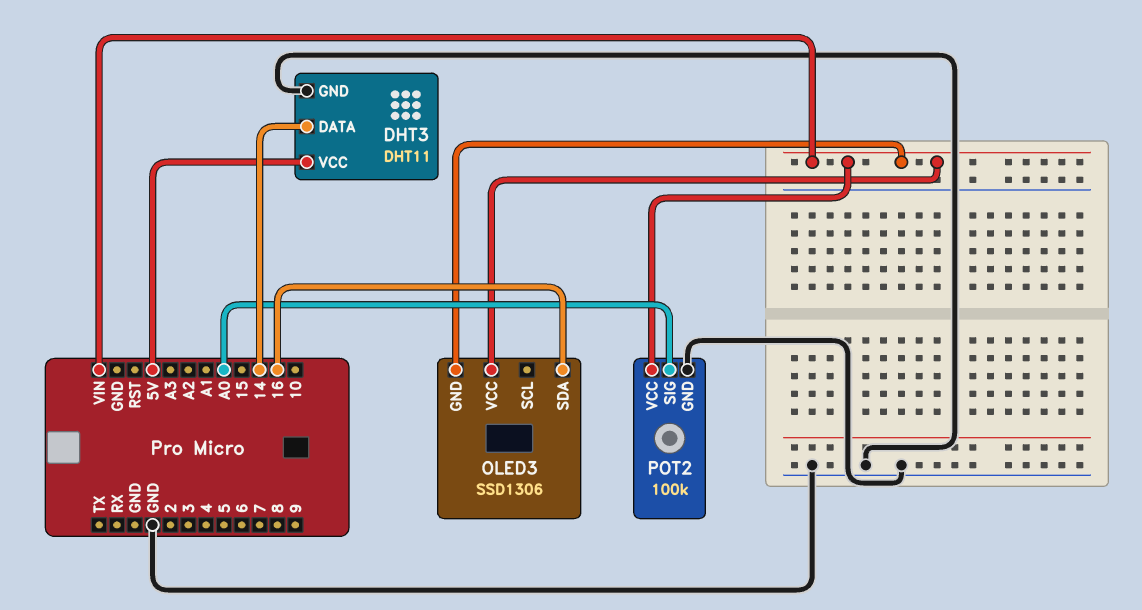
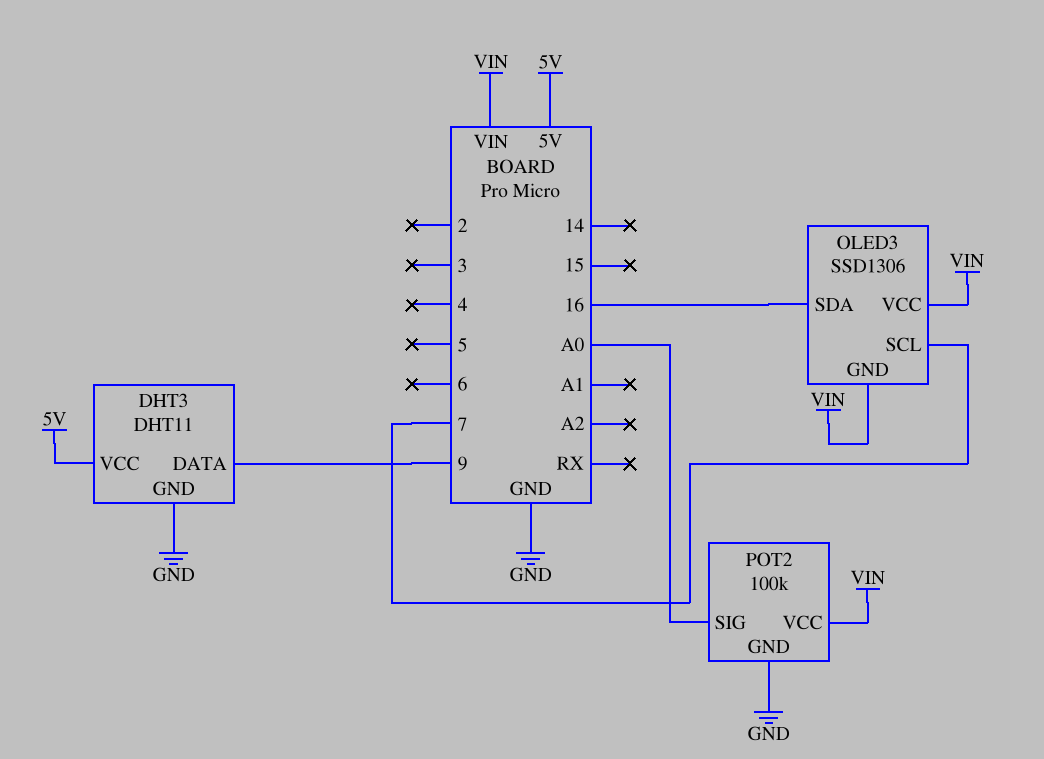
DHT3 pin DATA: 14 -> 9
OLED3 pin SCL: none -> 7

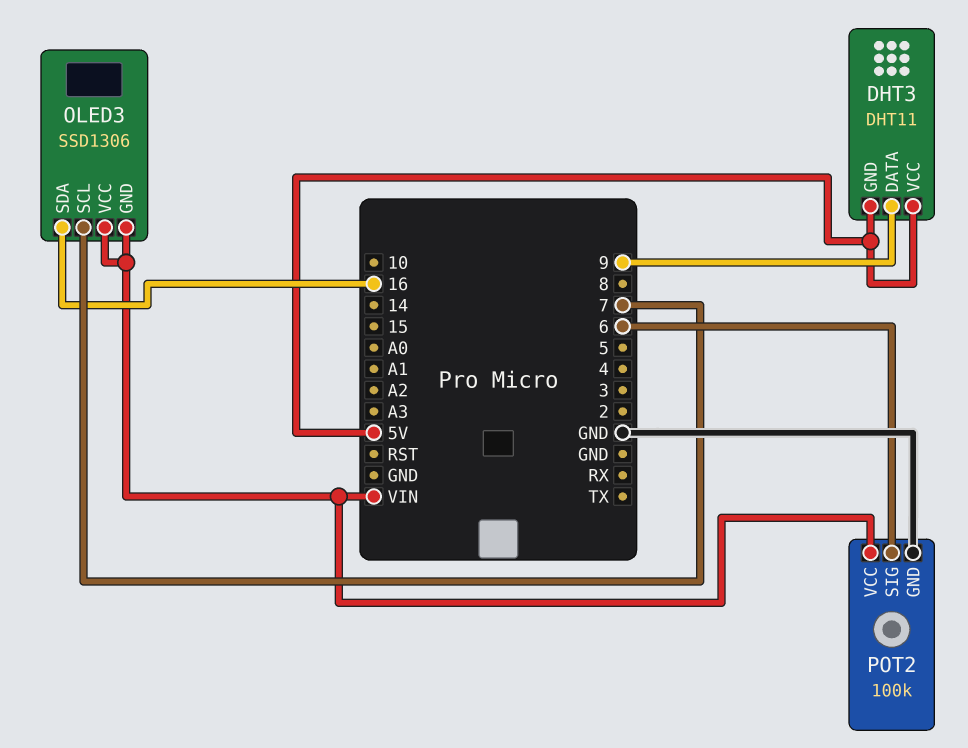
DHT3 pin GND: GND -> 5V
POT2 pin SIG: A0 -> 6

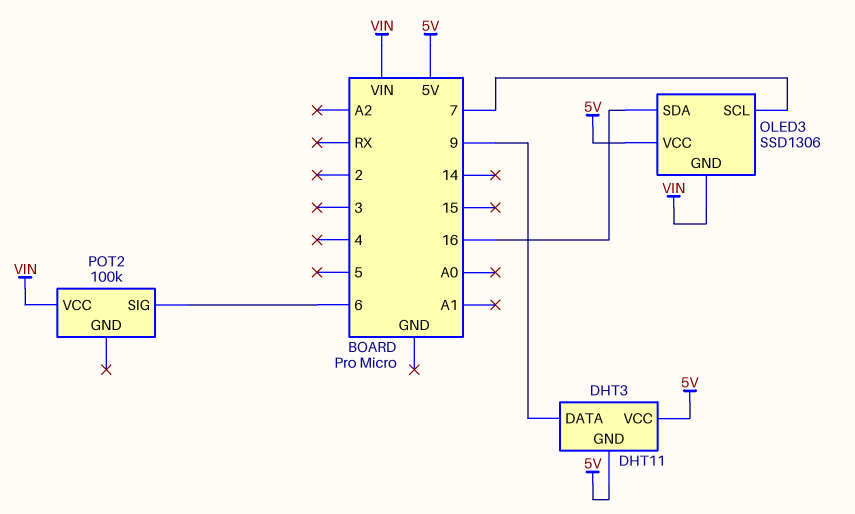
OLED3 pin VCC: VIN -> 5V
POT2 pin GND: GND -> none

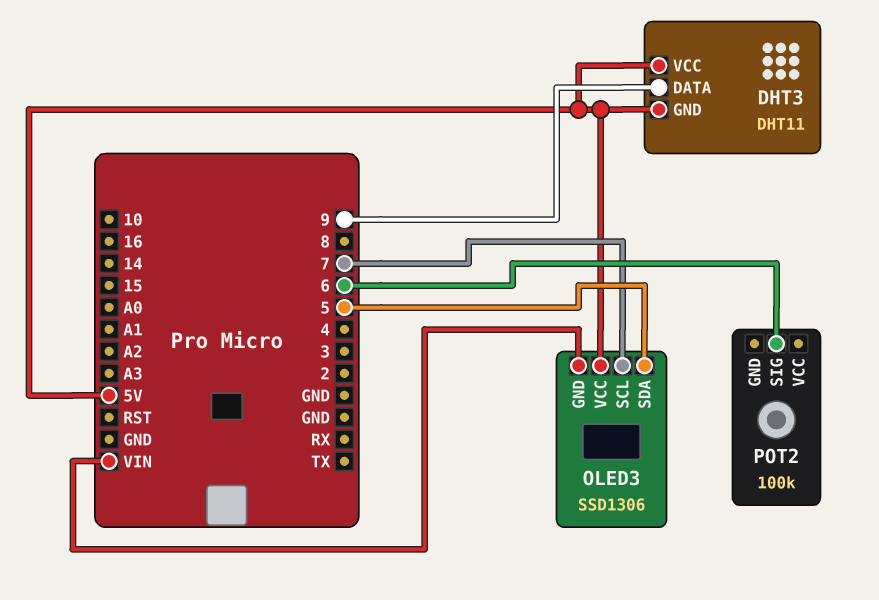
OLED3 pin SDA: 16 -> 5
POT2 pin VCC: VIN -> none

